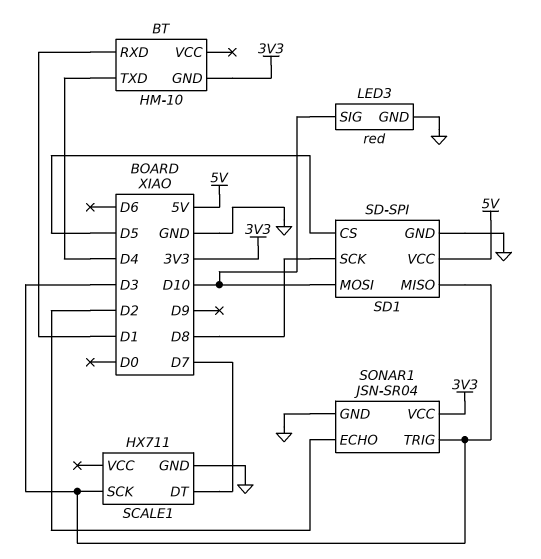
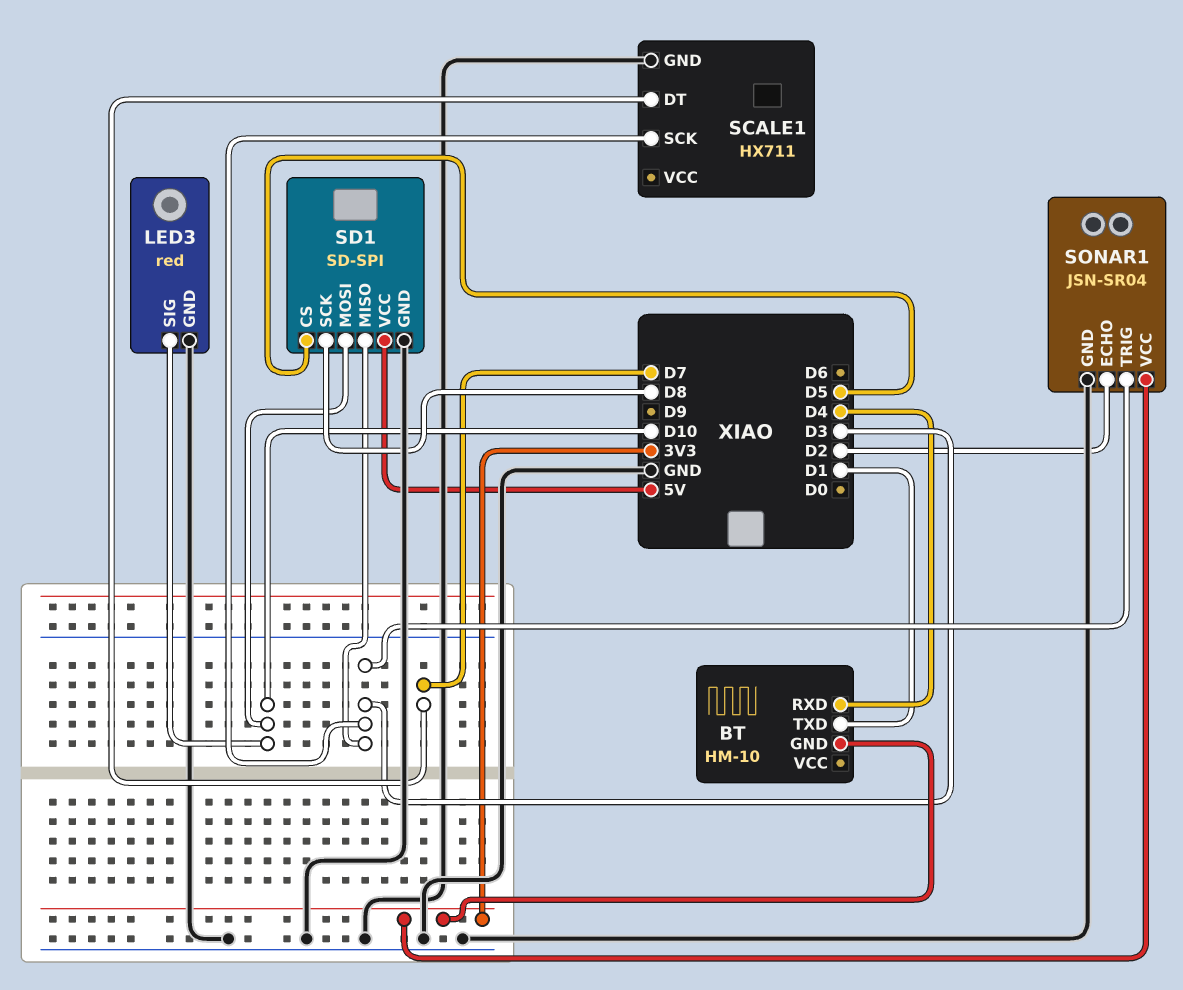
BT pin RXD: D1 -> D4
BT pin TXD: D4 -> D1

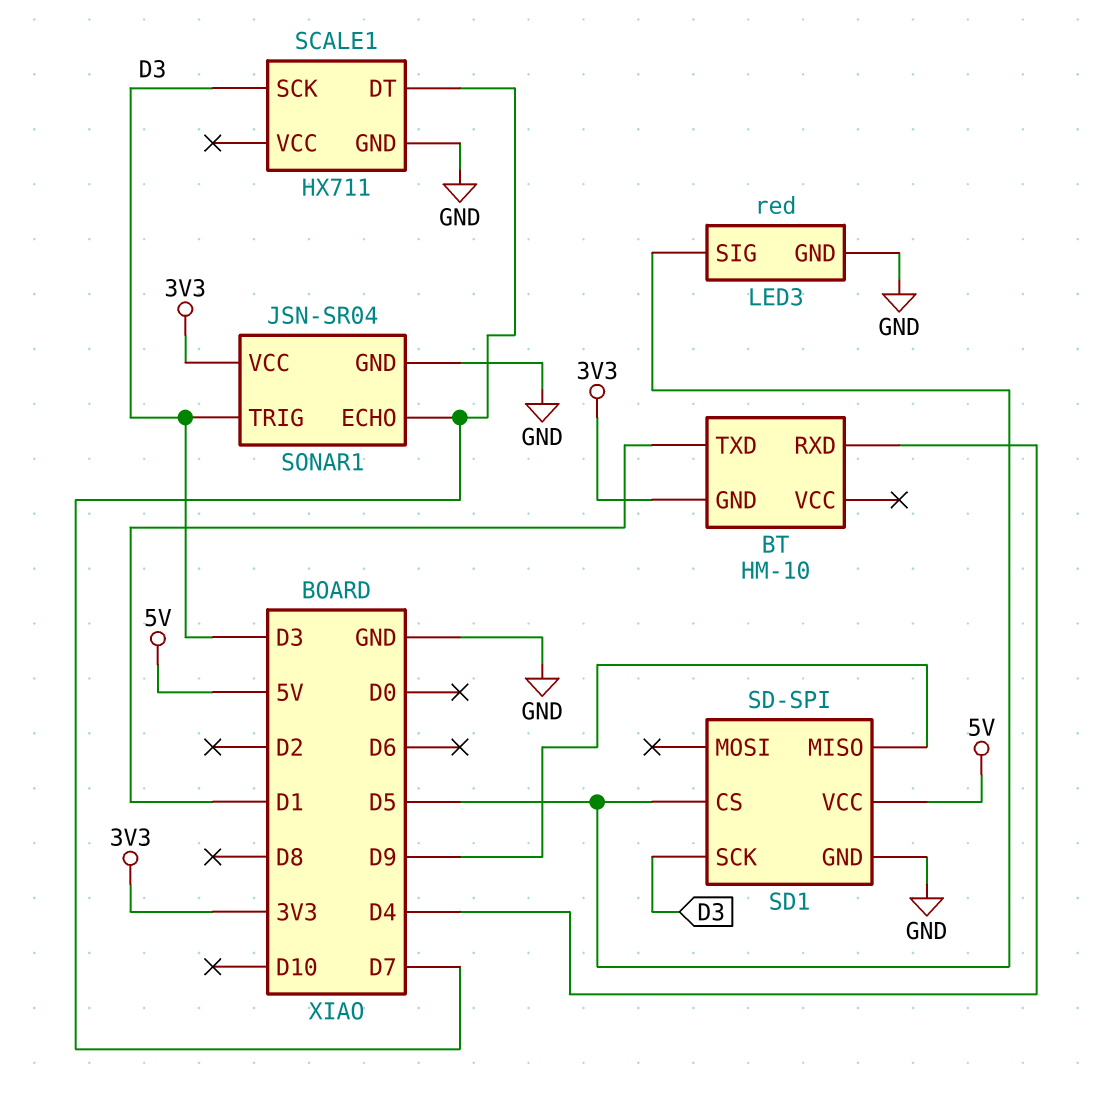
LED3 pin SIG: D10 -> D5
SD1 pin MISO: D3 -> D9
SD1 pin MOSI: D10 -> none
SD1 pin SCK: D8 -> D3
SONAR1 pin ECHO: D2 -> D7

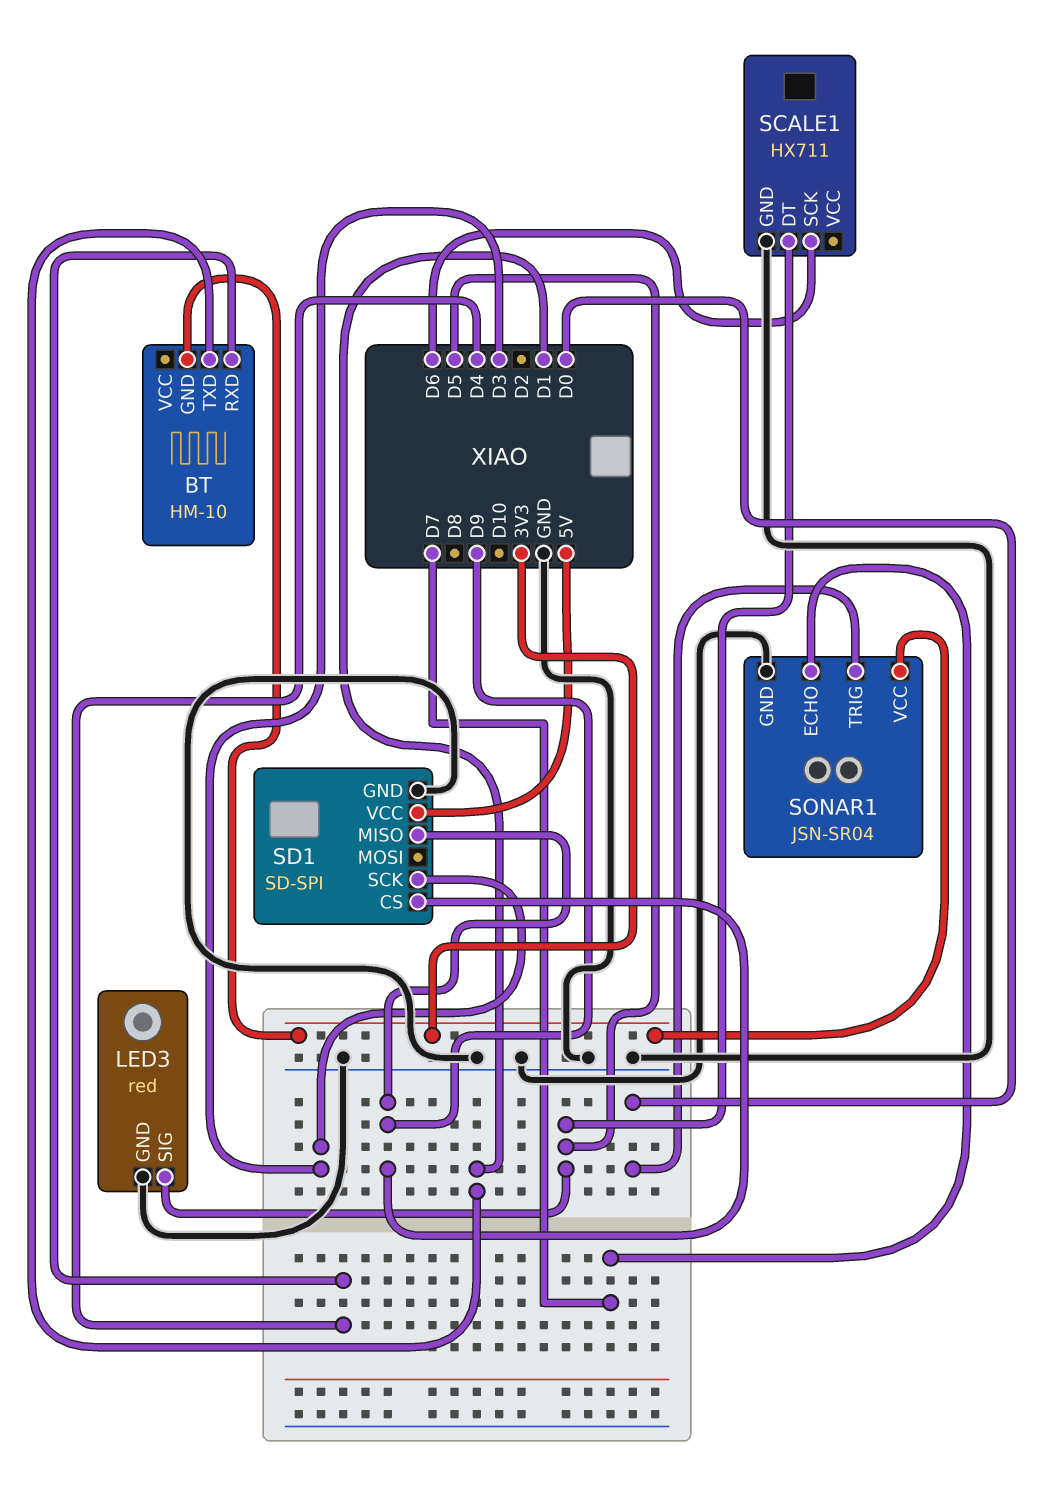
SCALE1 pin DT: D7 -> D5
SCALE1 pin SCK: D3 -> D6
SD1 pin CS: D5 -> D9
SONAR1 pin TRIG: D3 -> D0

